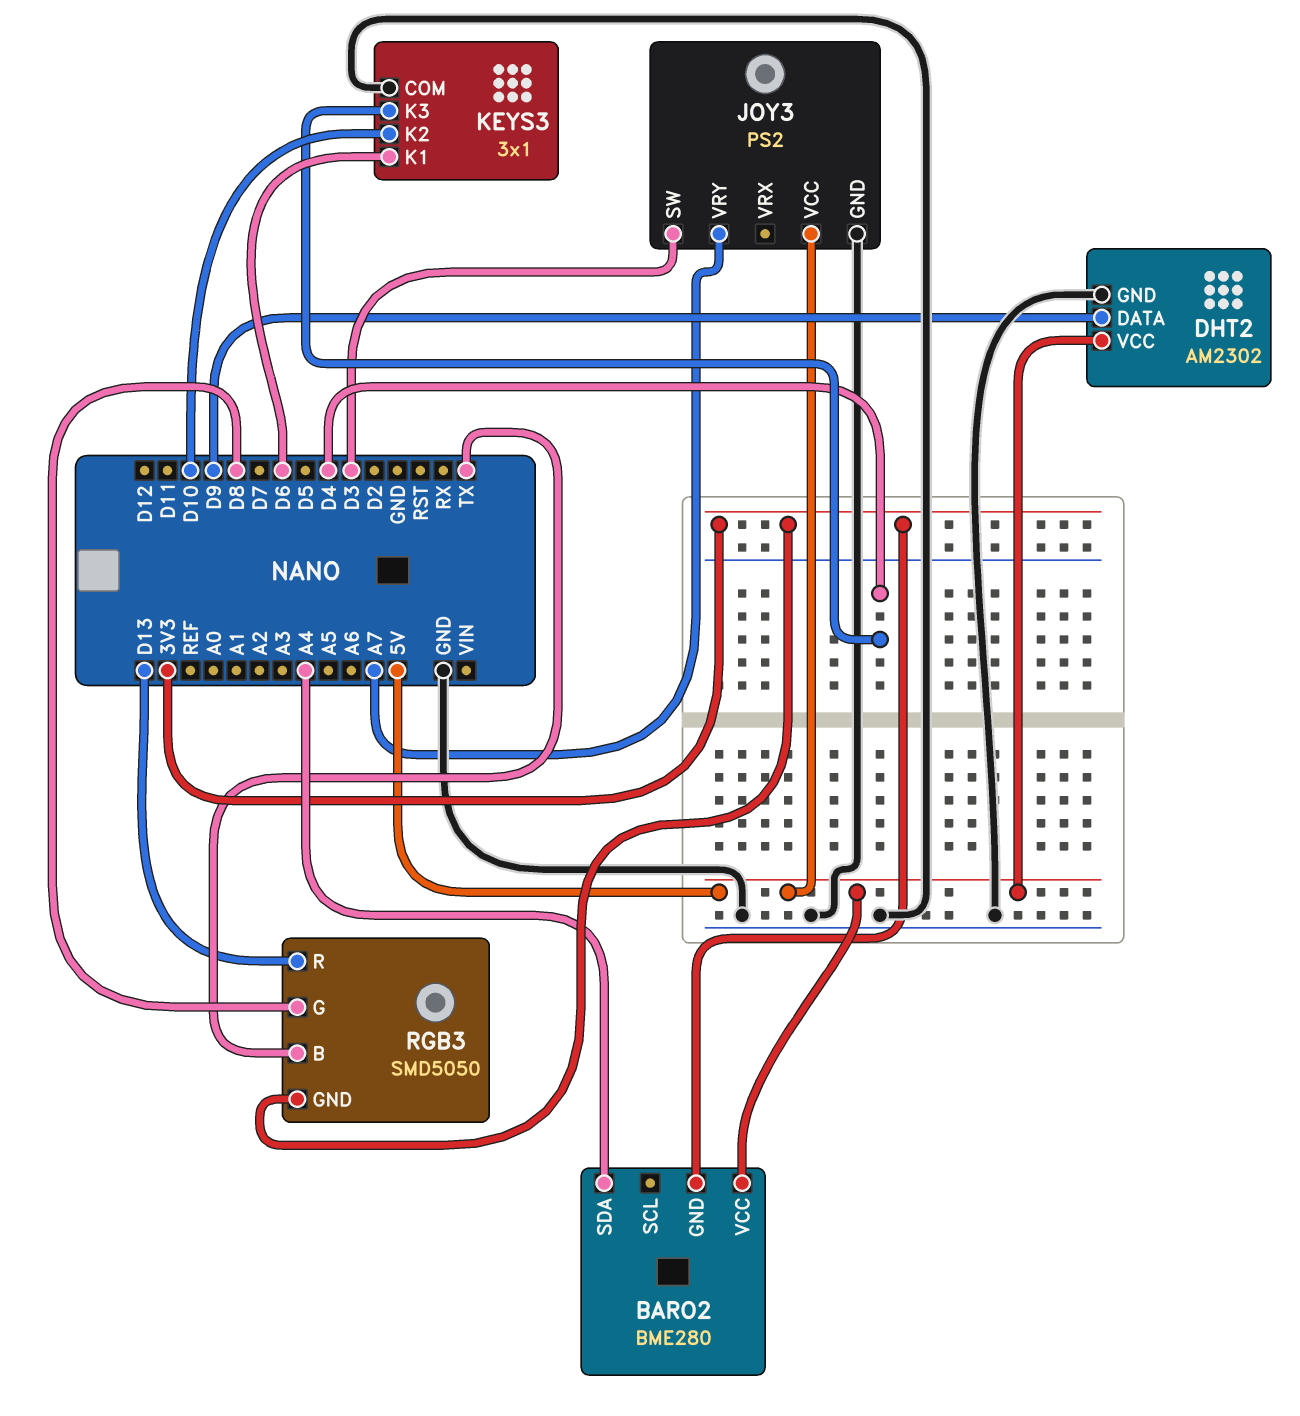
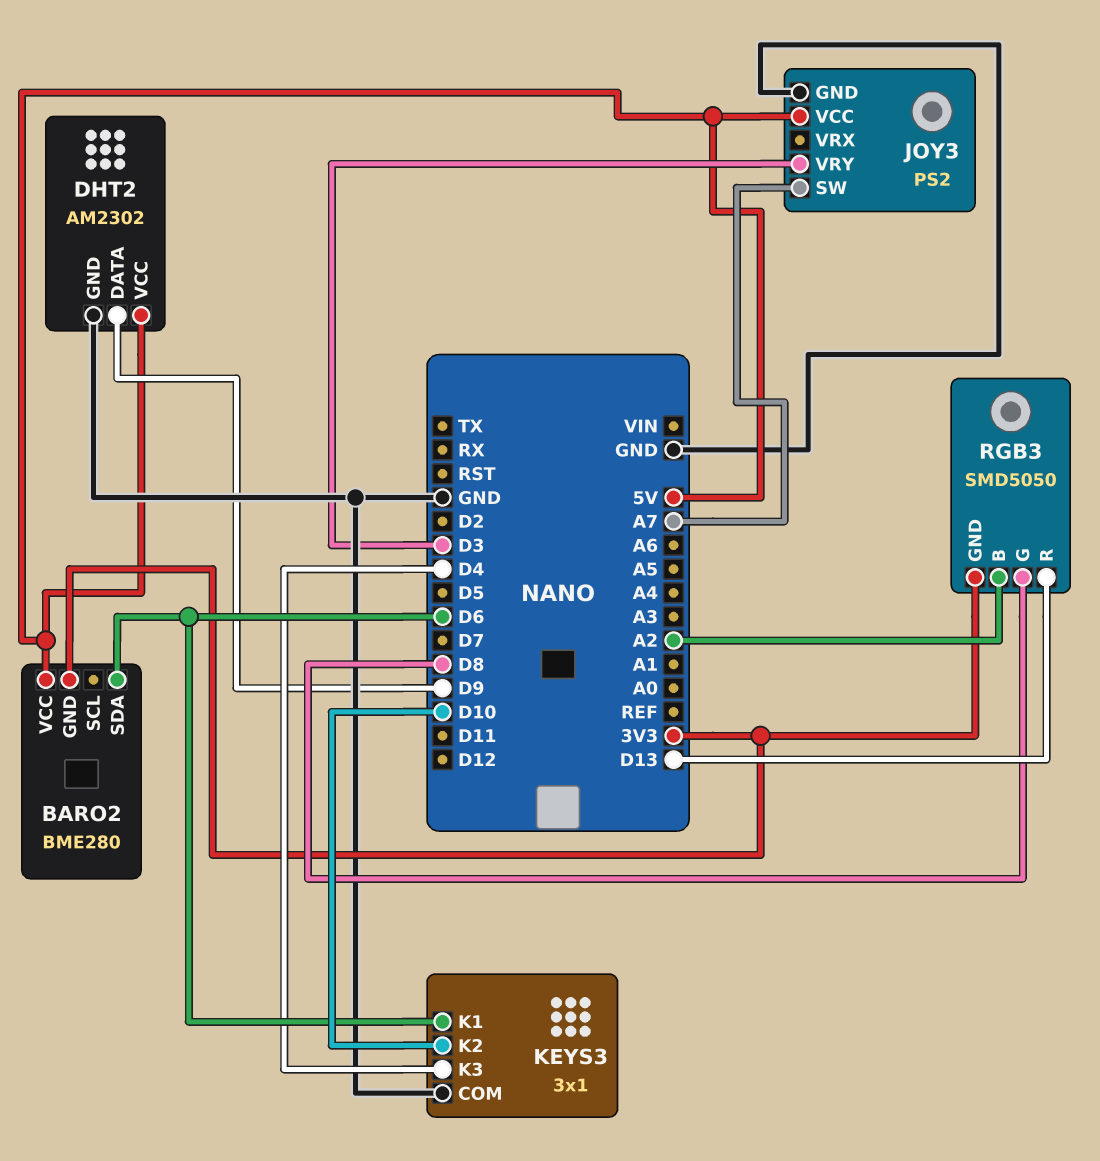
BARO2 pin SDA: A4 -> D6
JOY3 pin SW: D3 -> A7
JOY3 pin VRY: A7 -> D3
RGB3 pin B: TX -> A2

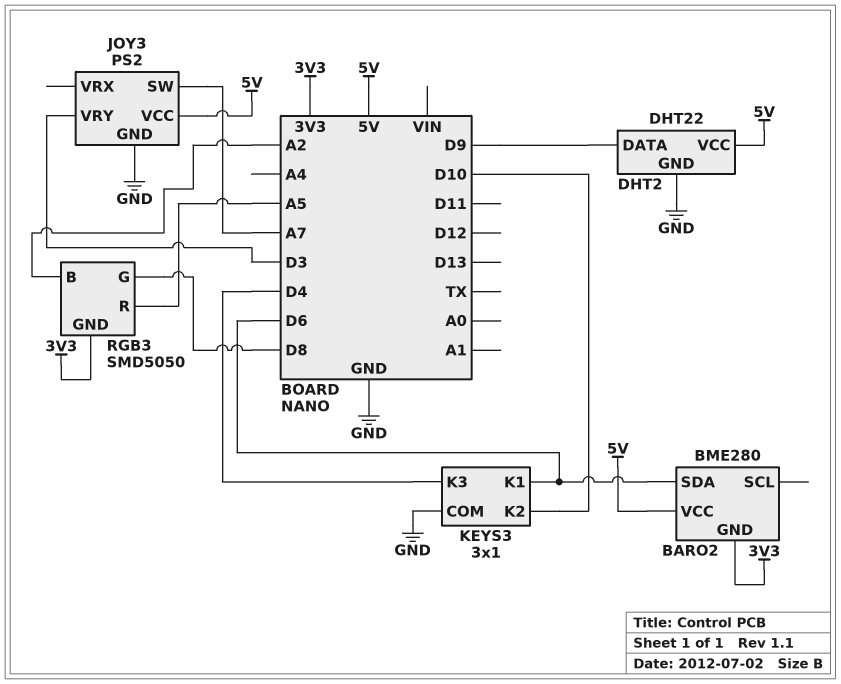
DHT2: AM2302 -> DHT22
RGB3 pin R: D13 -> A5

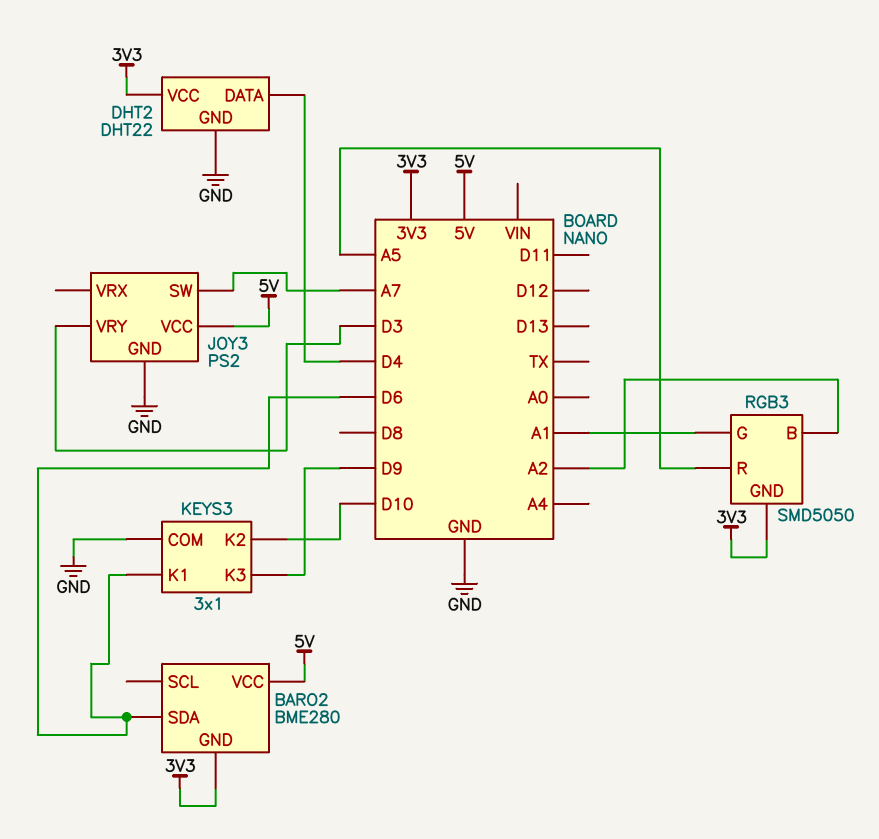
DHT2 pin DATA: D9 -> D4
DHT2 pin VCC: 5V -> 3V3
KEYS3 pin K3: D4 -> D9
RGB3 pin G: D8 -> A1

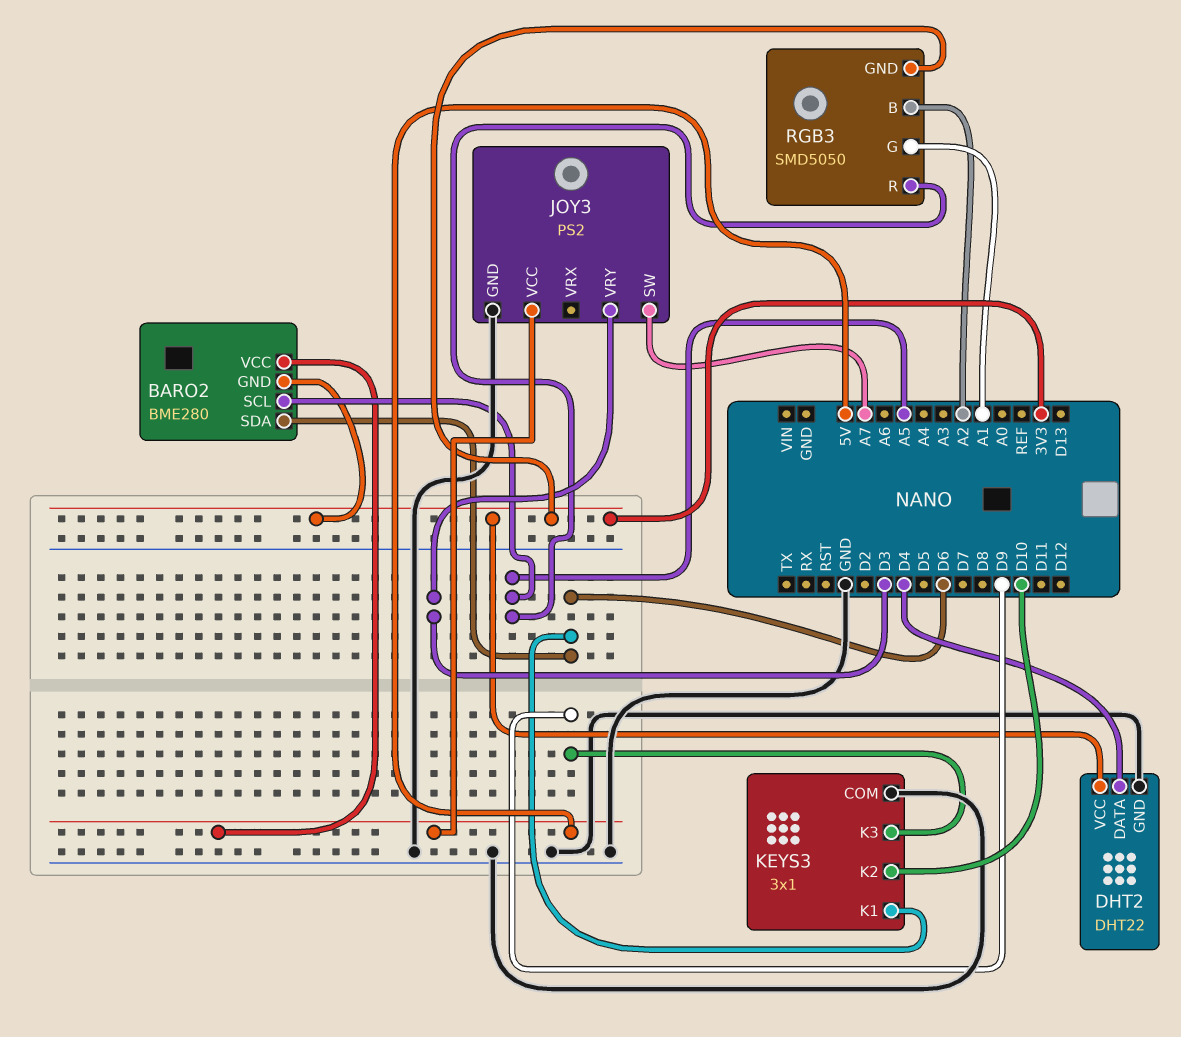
BARO2 pin SCL: none -> A5

